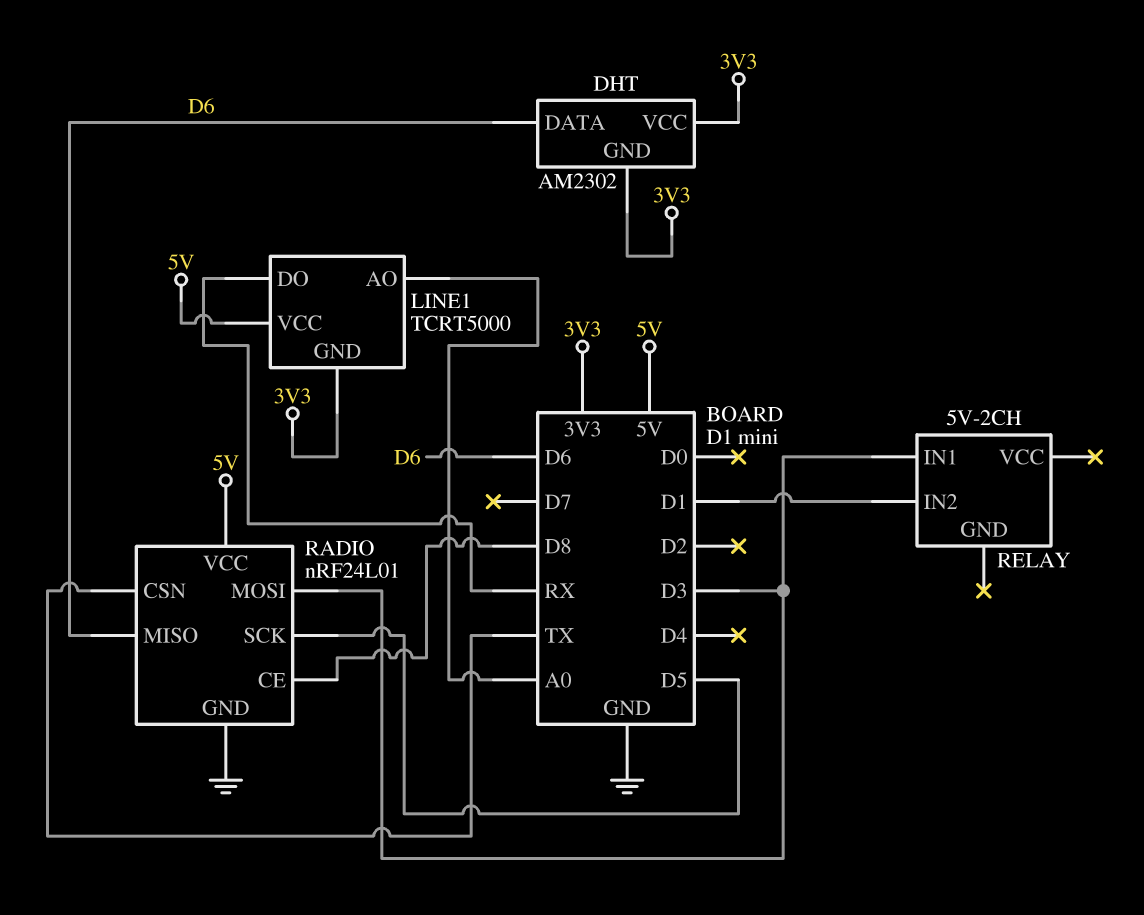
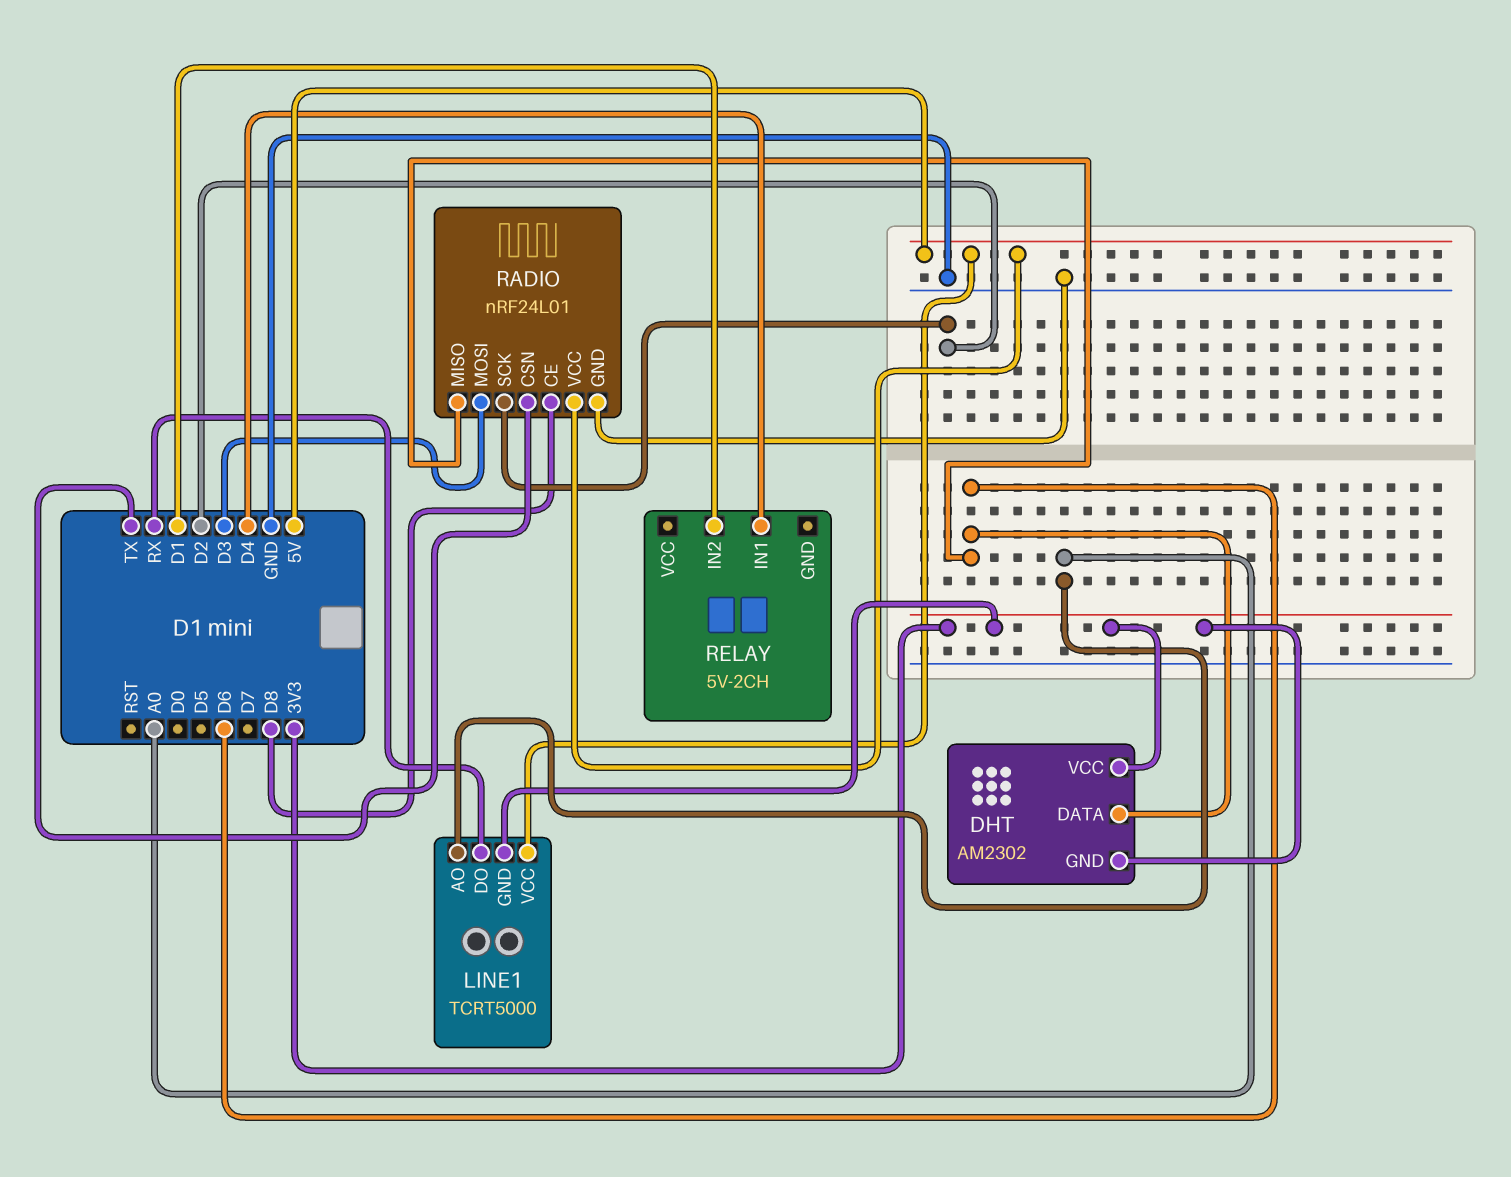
RADIO pin SCK: D5 -> D2
RELAY pin IN1: D3 -> D4

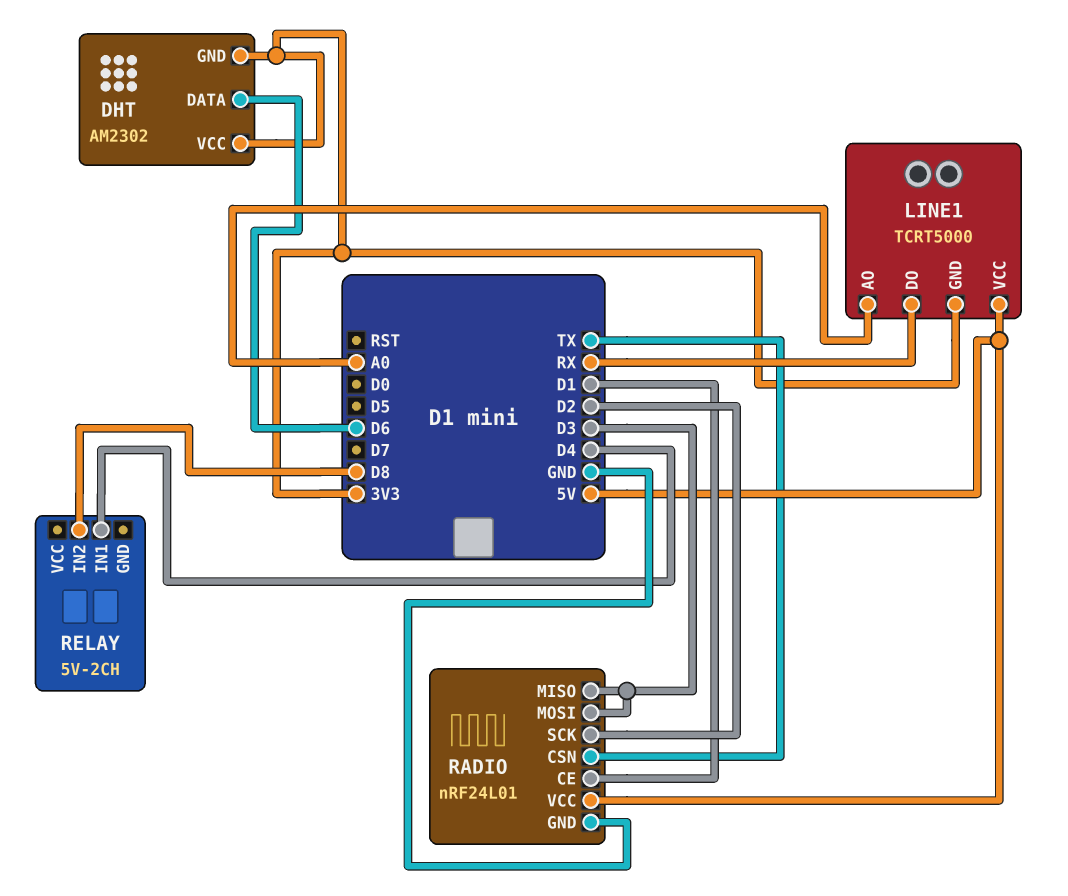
RADIO pin CE: D8 -> D1
RADIO pin MISO: D6 -> D3
RELAY pin IN2: D1 -> D8

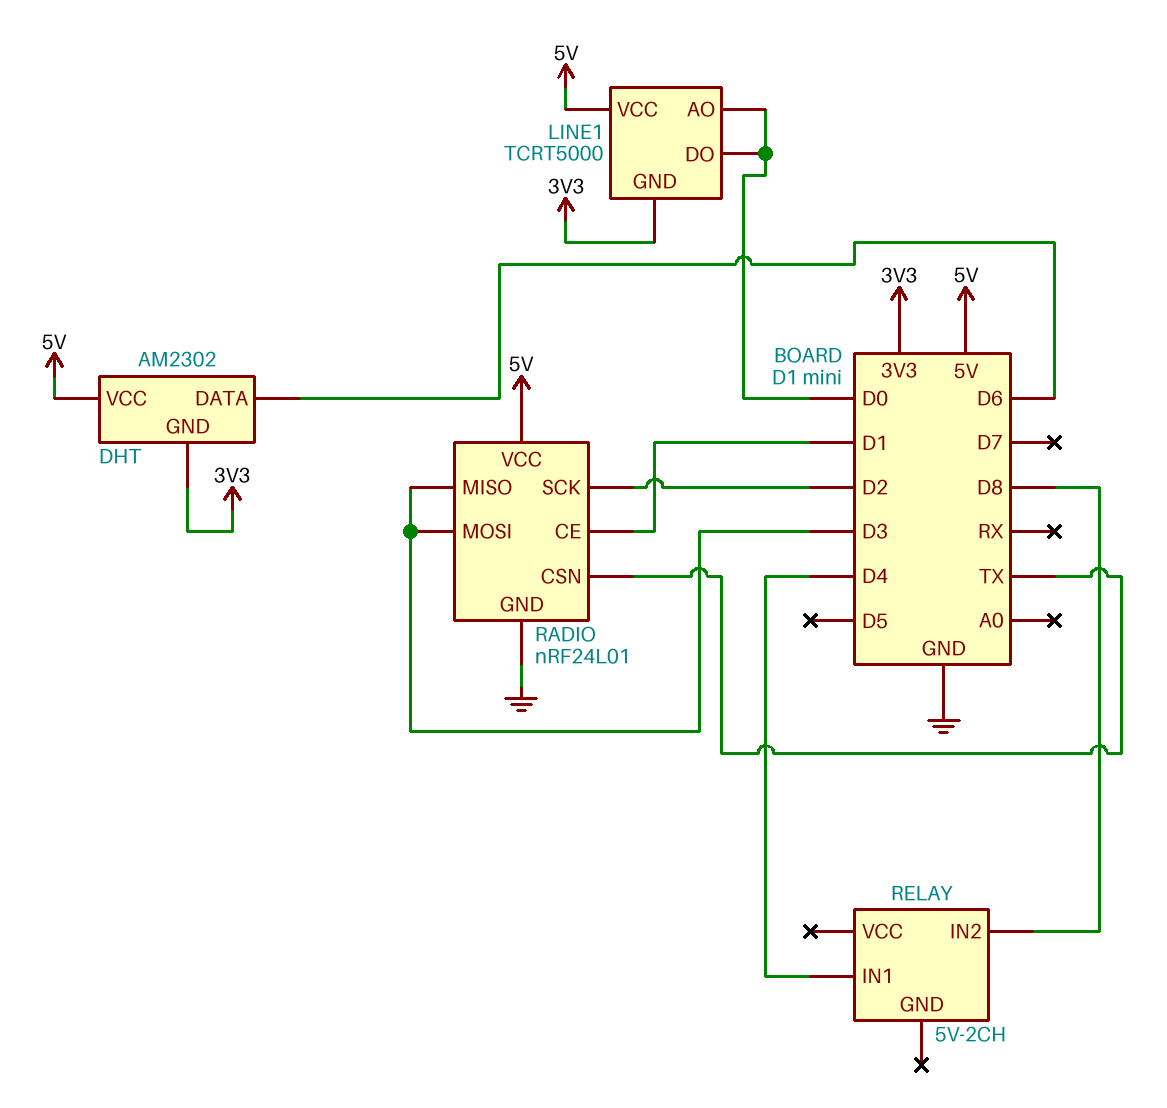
DHT pin VCC: 3V3 -> 5V
LINE1 pin AO: A0 -> D0
LINE1 pin DO: RX -> D0

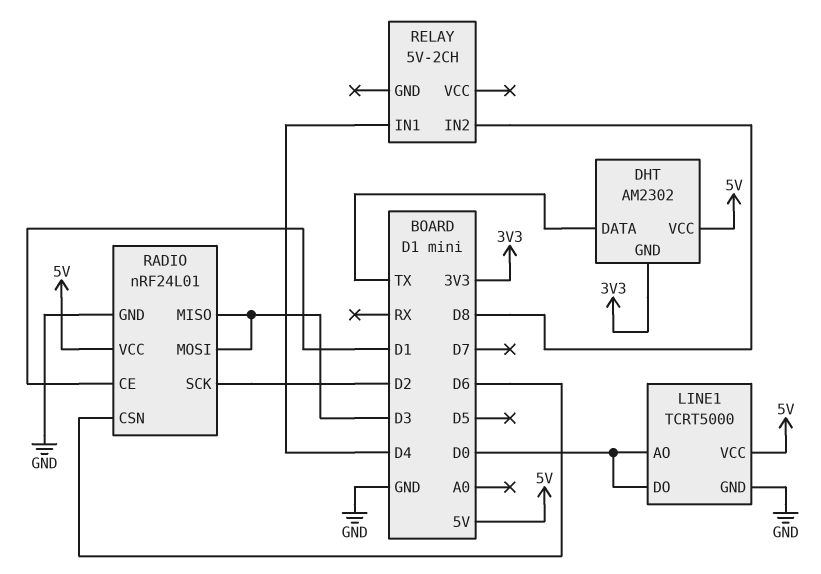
DHT pin DATA: D6 -> TX
LINE1 pin GND: 3V3 -> GND
RADIO pin CSN: TX -> D6

